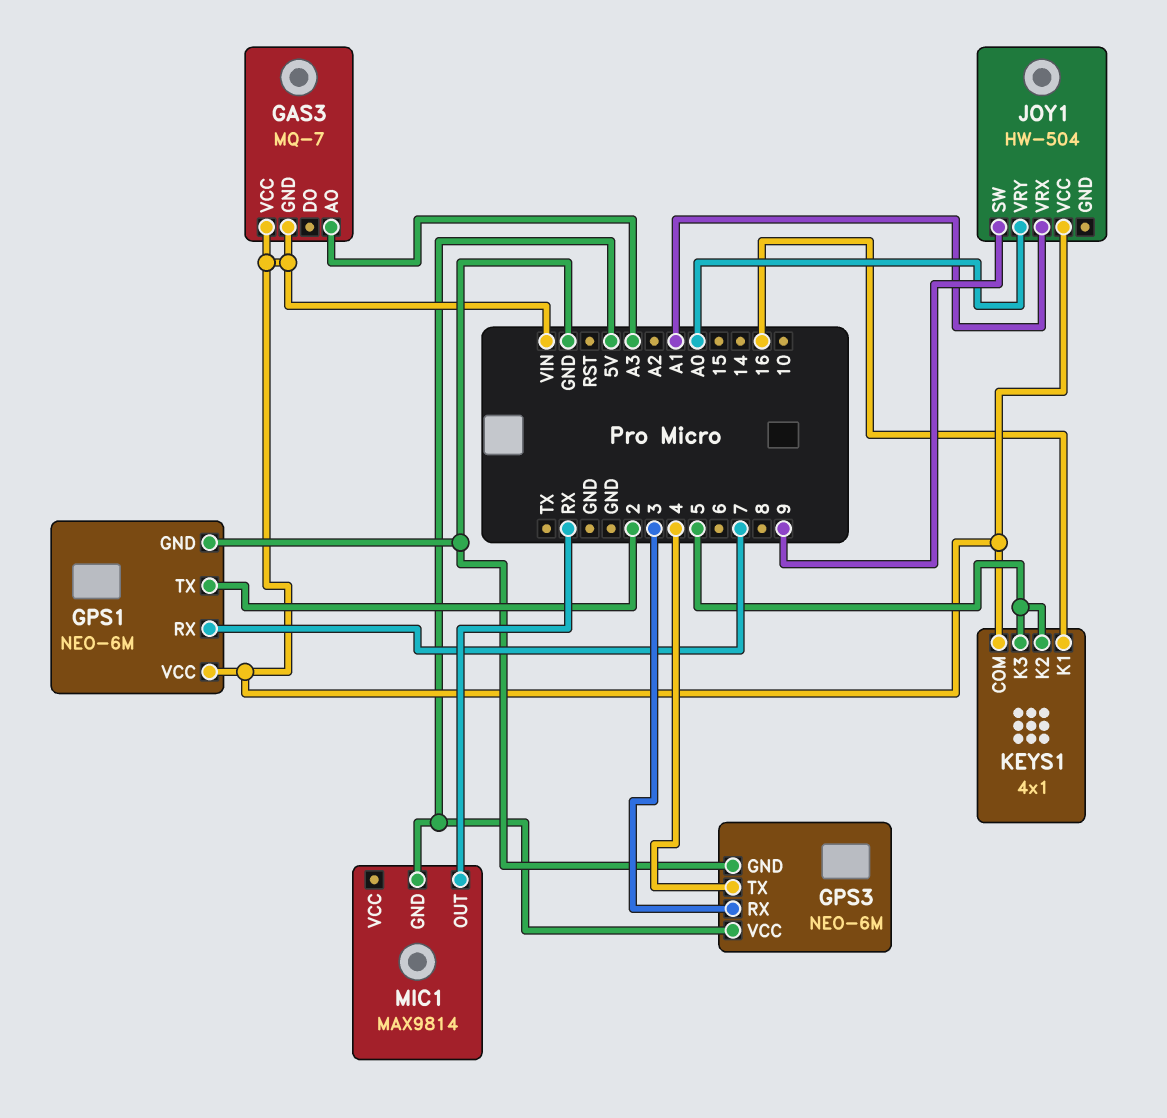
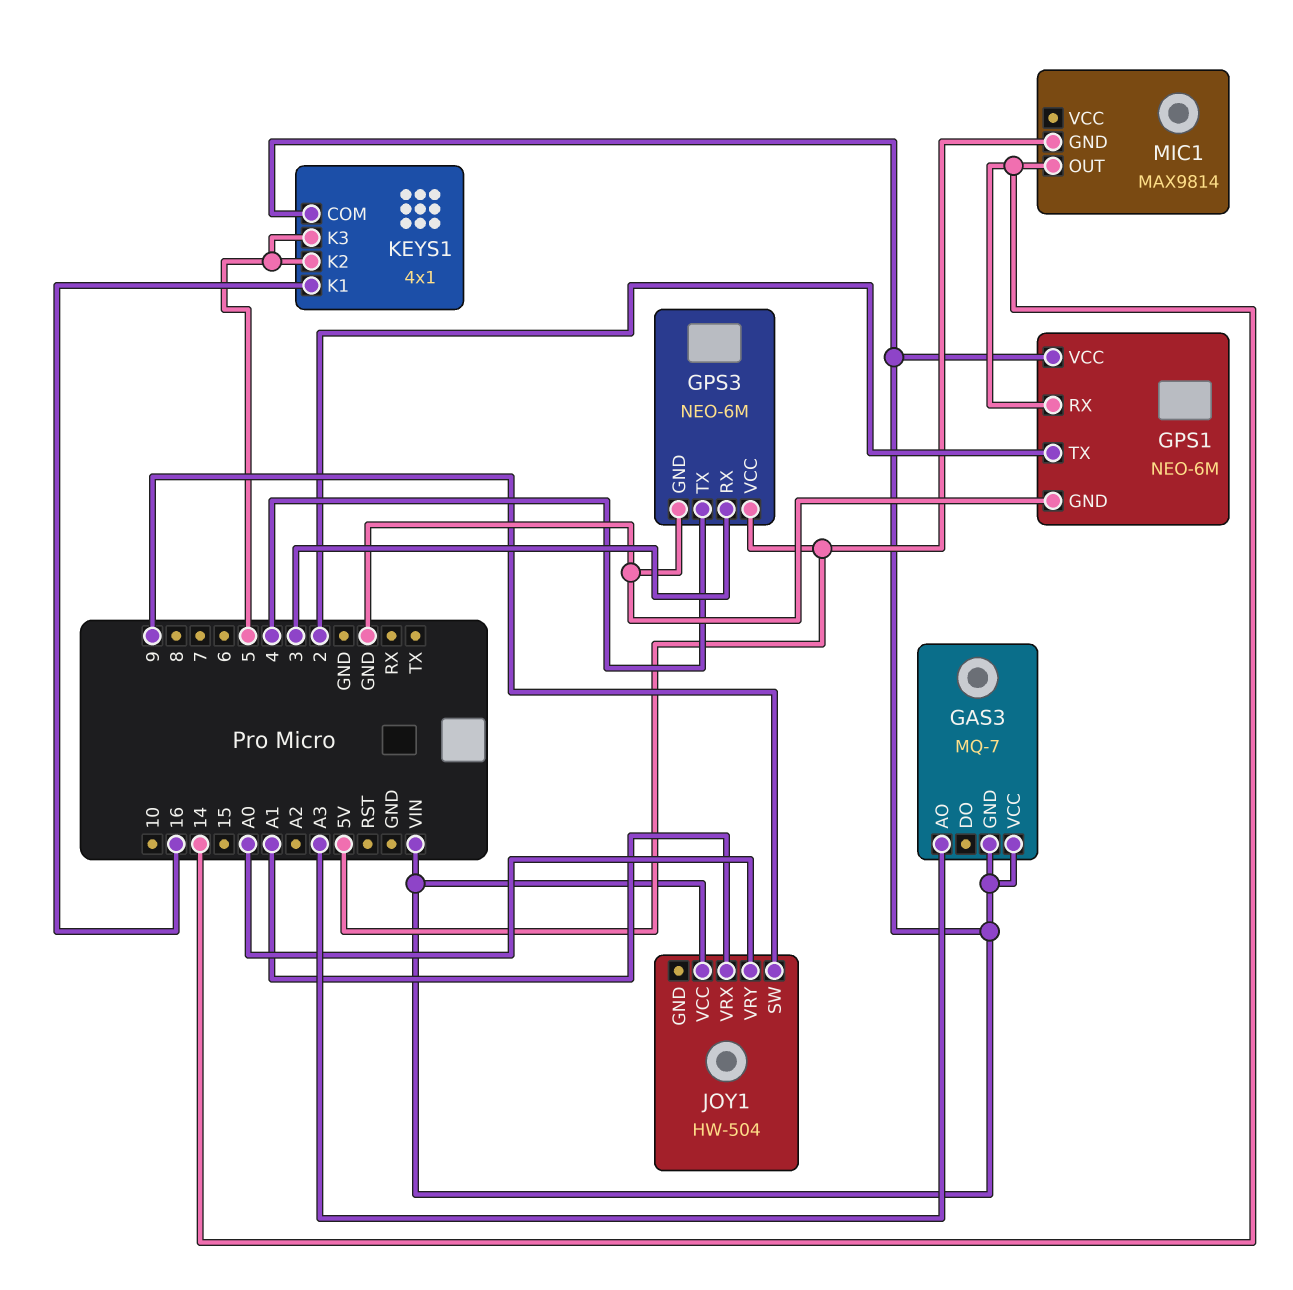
GPS1 pin RX: 7 -> 14
MIC1 pin OUT: RX -> 14

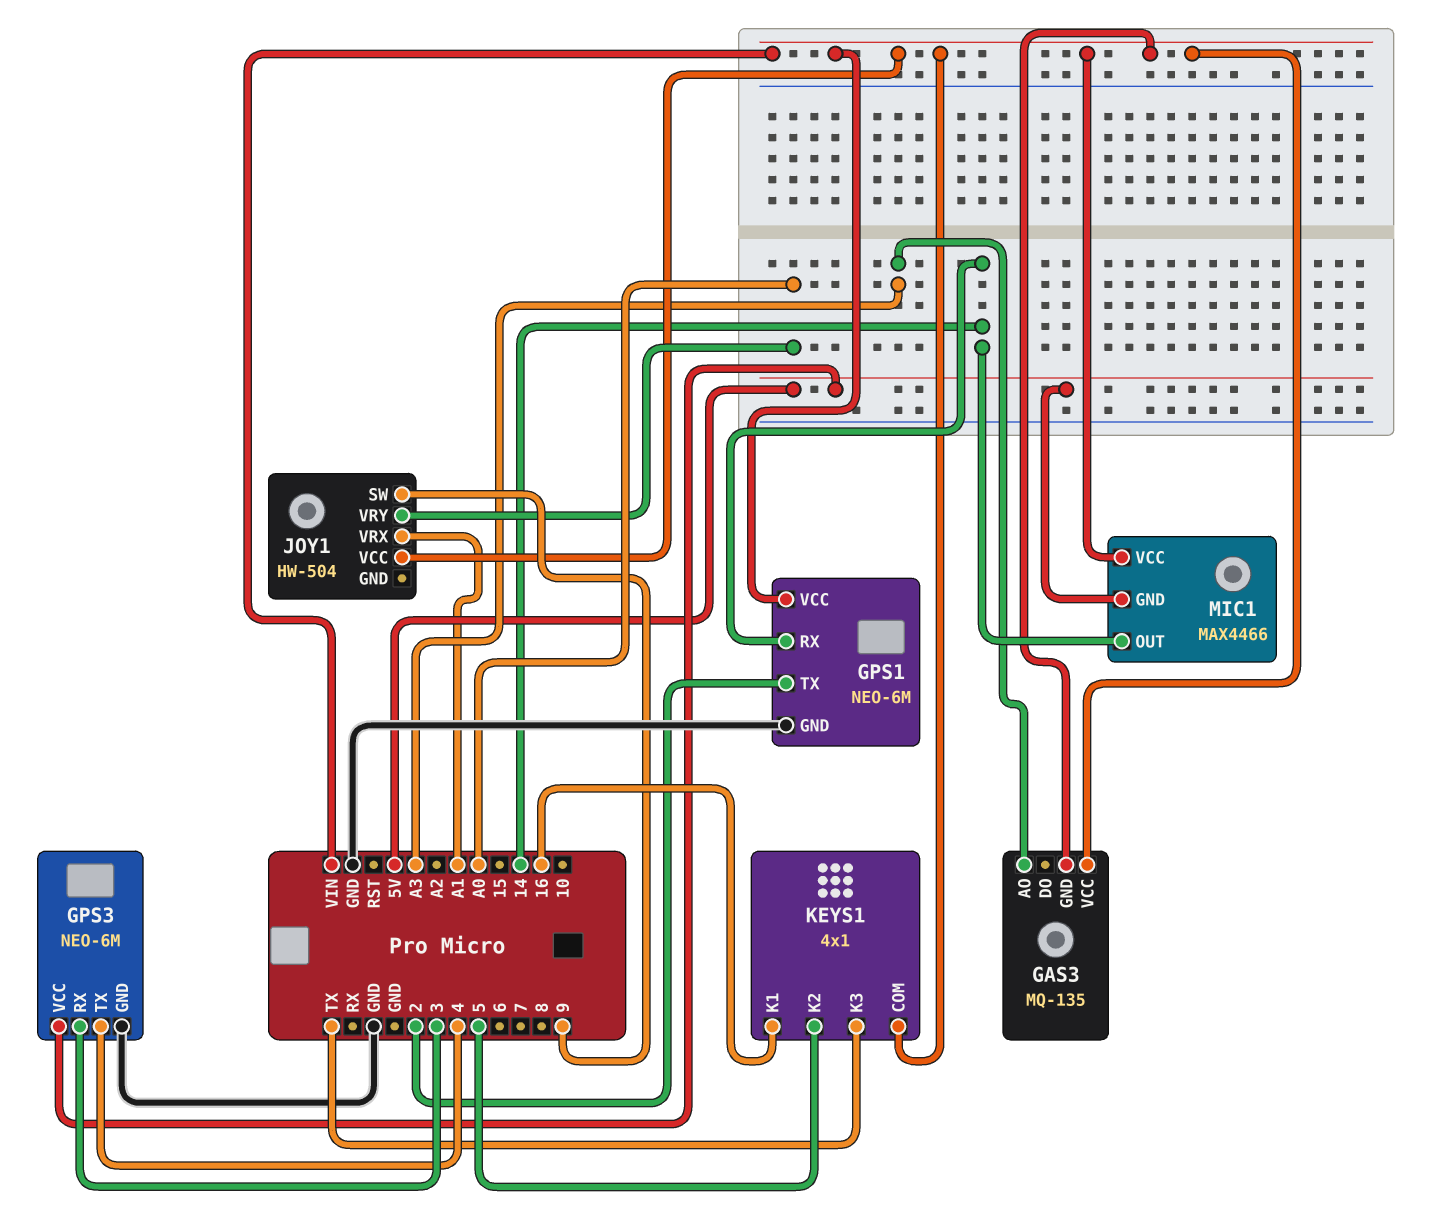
GAS3: MQ-7 -> MQ-135
KEYS1 pin K3: 5 -> TX
MIC1: MAX9814 -> MAX4466
MIC1 pin VCC: none -> VIN

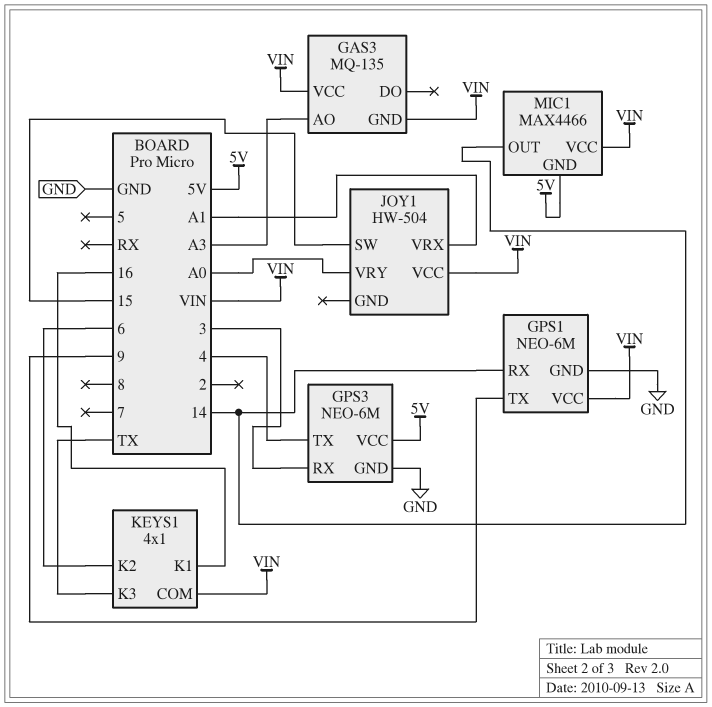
GPS1 pin TX: 2 -> 9
JOY1 pin SW: 9 -> 15
KEYS1 pin K2: 5 -> 6

